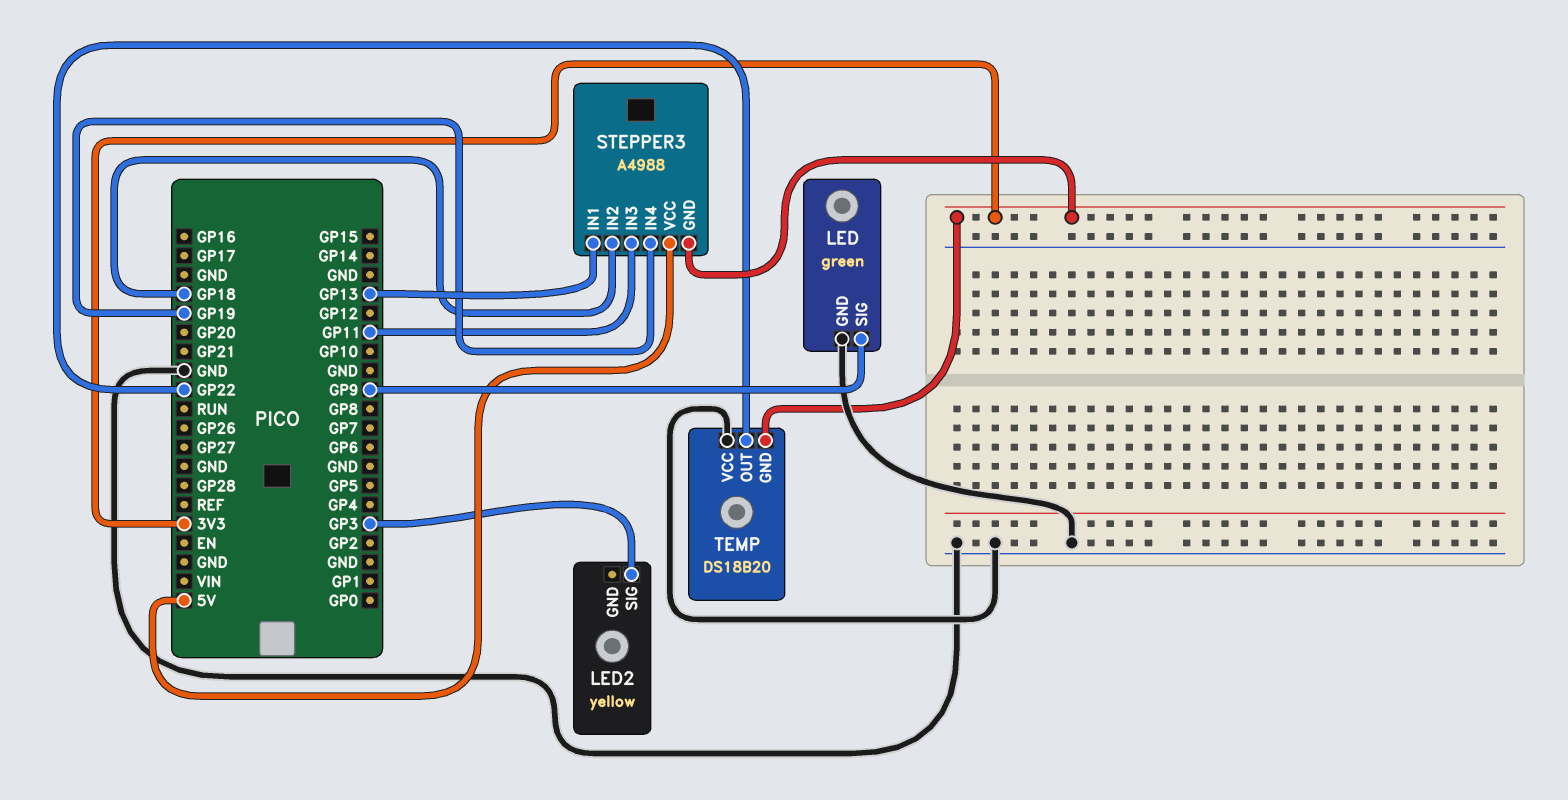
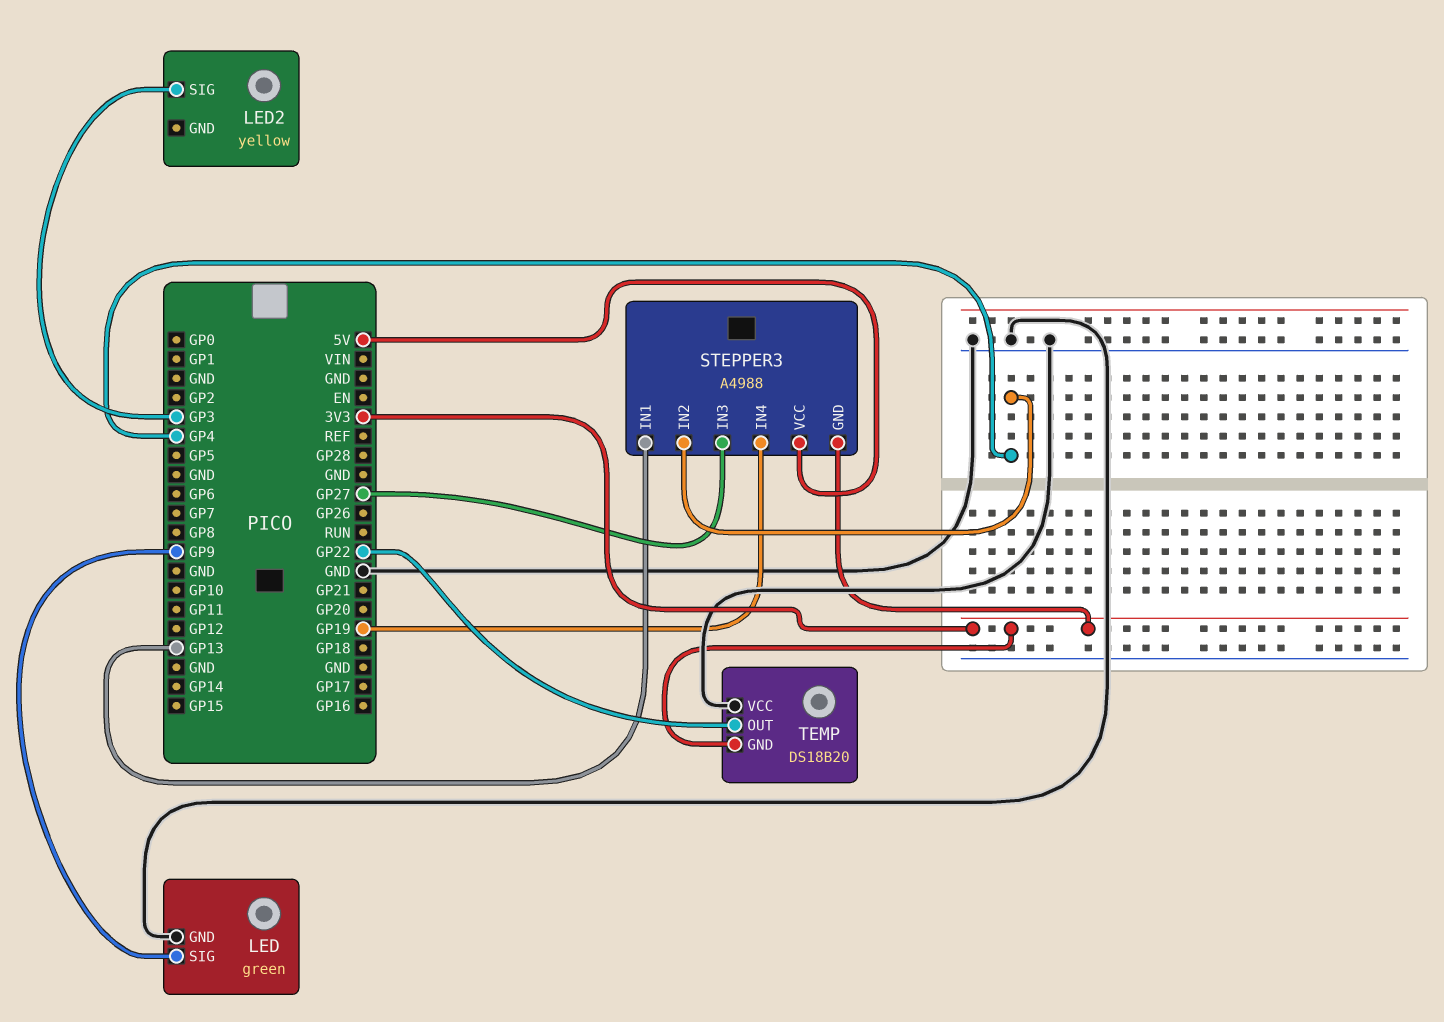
STEPPER3 pin IN2: GP18 -> GP4
STEPPER3 pin IN3: GP11 -> GP27

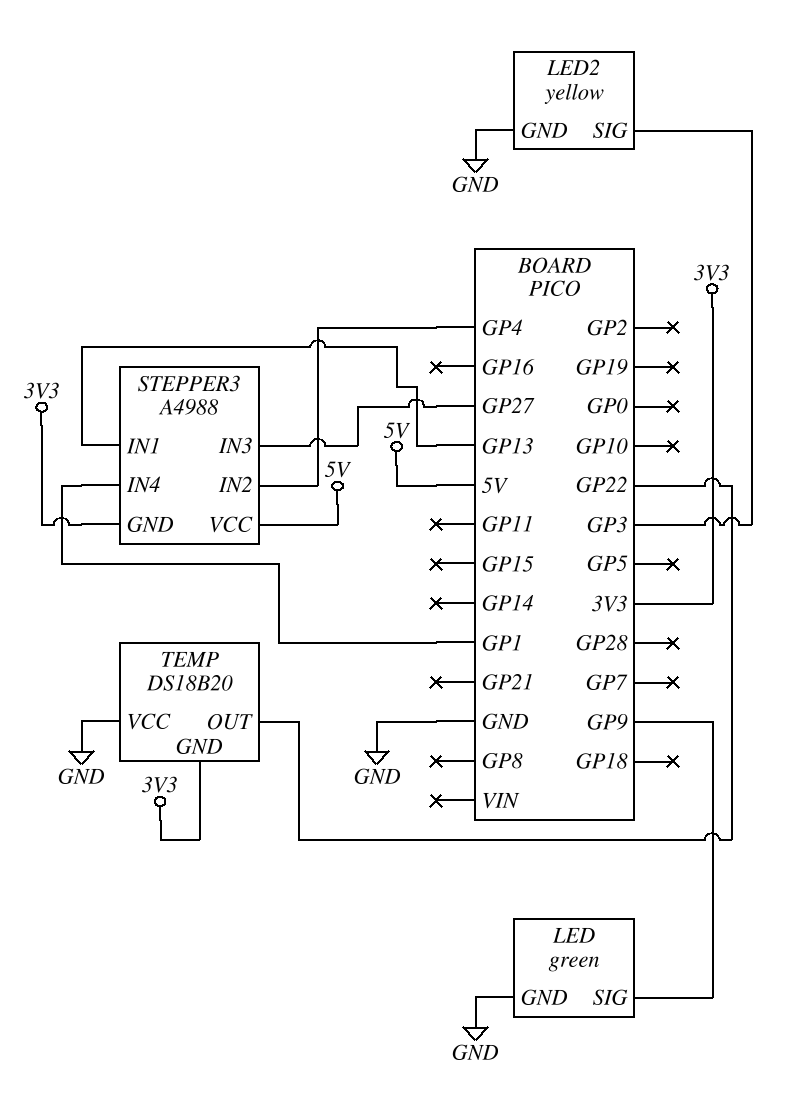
LED2 pin GND: none -> GND
STEPPER3 pin IN4: GP19 -> GP1

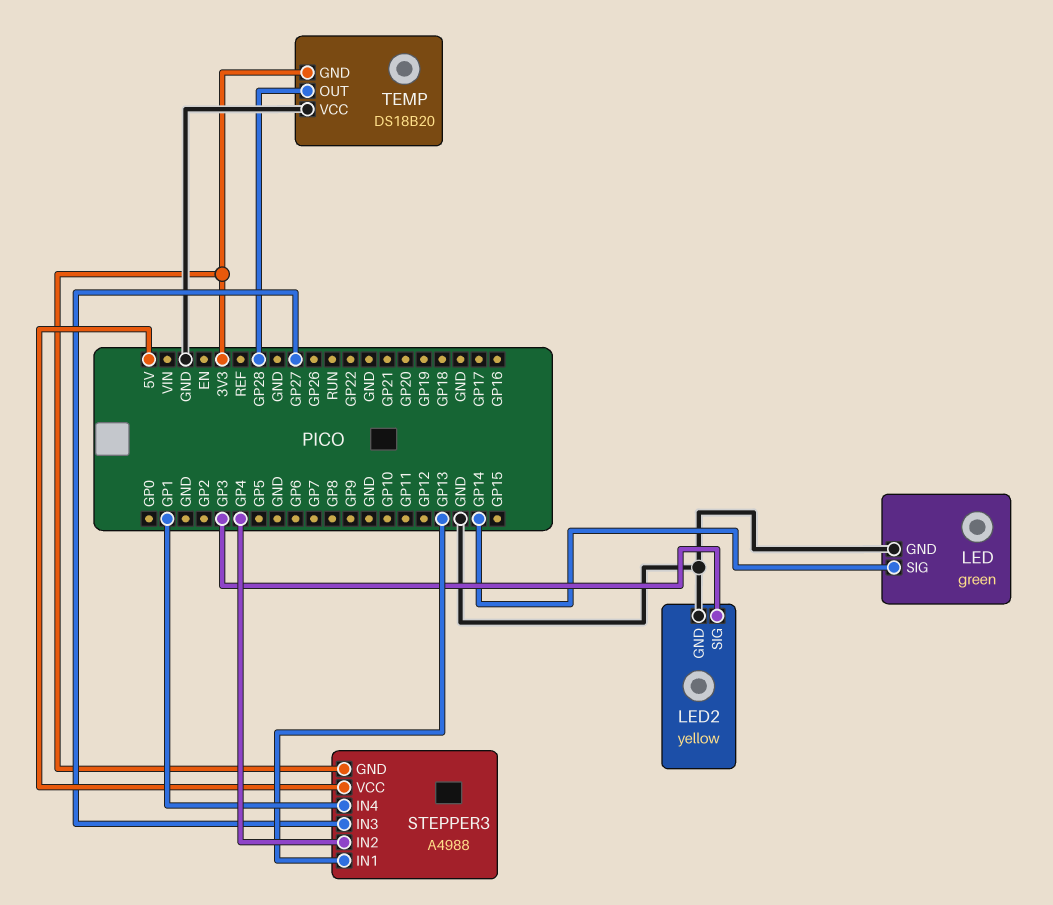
LED pin SIG: GP9 -> GP14
TEMP pin OUT: GP22 -> GP28

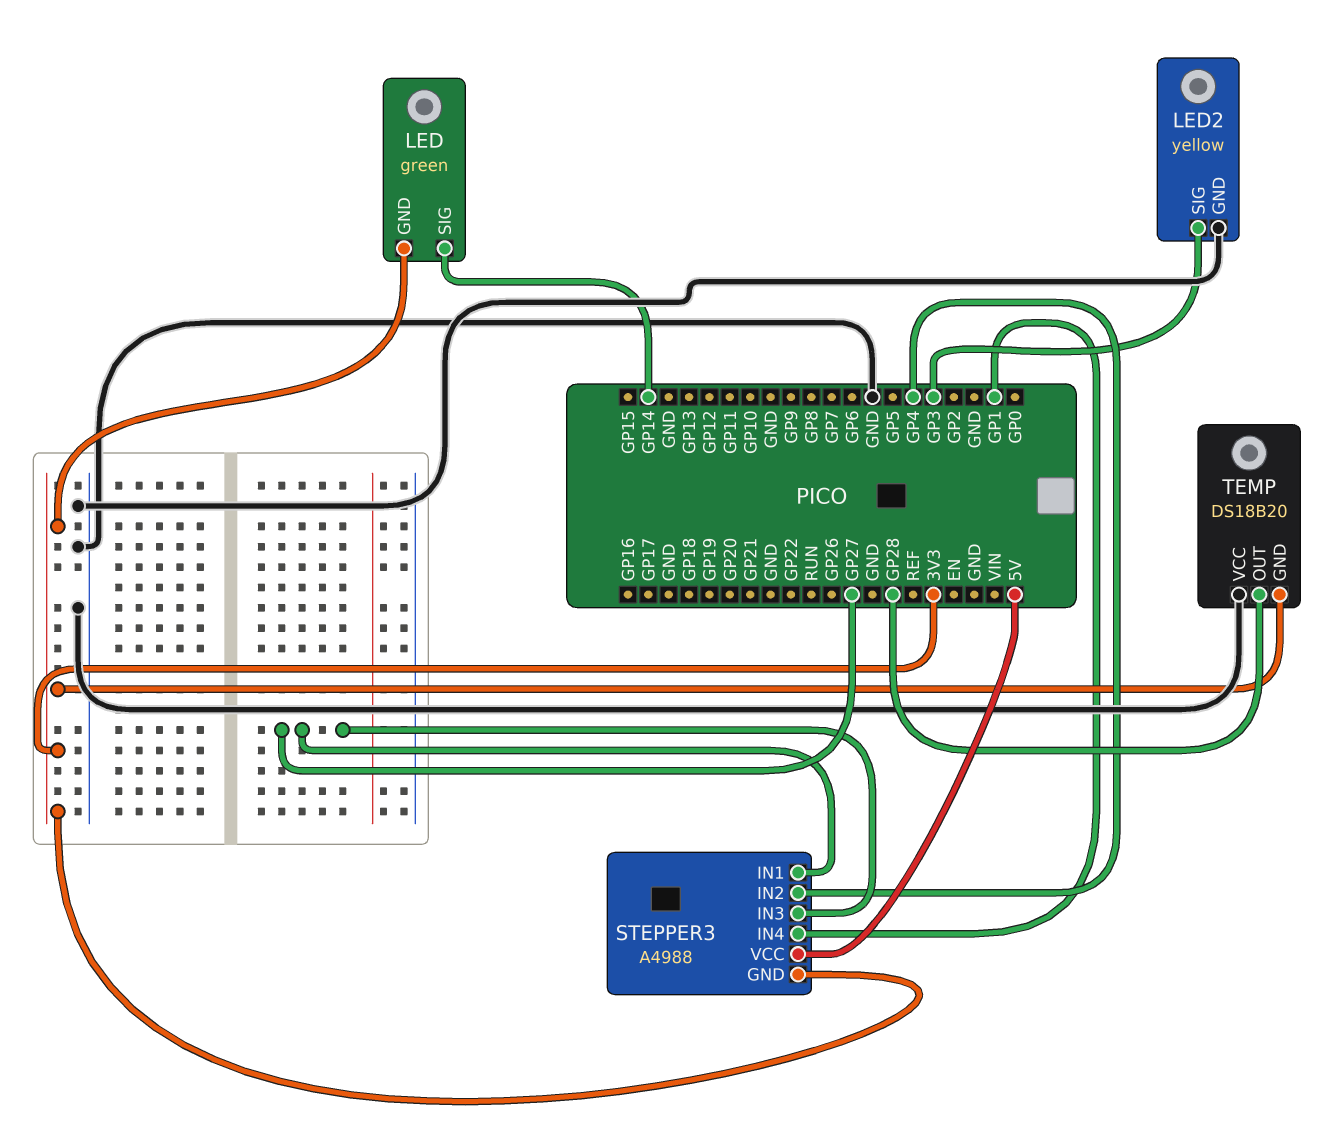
LED pin GND: GND -> 3V3
STEPPER3 pin IN1: GP13 -> GP27

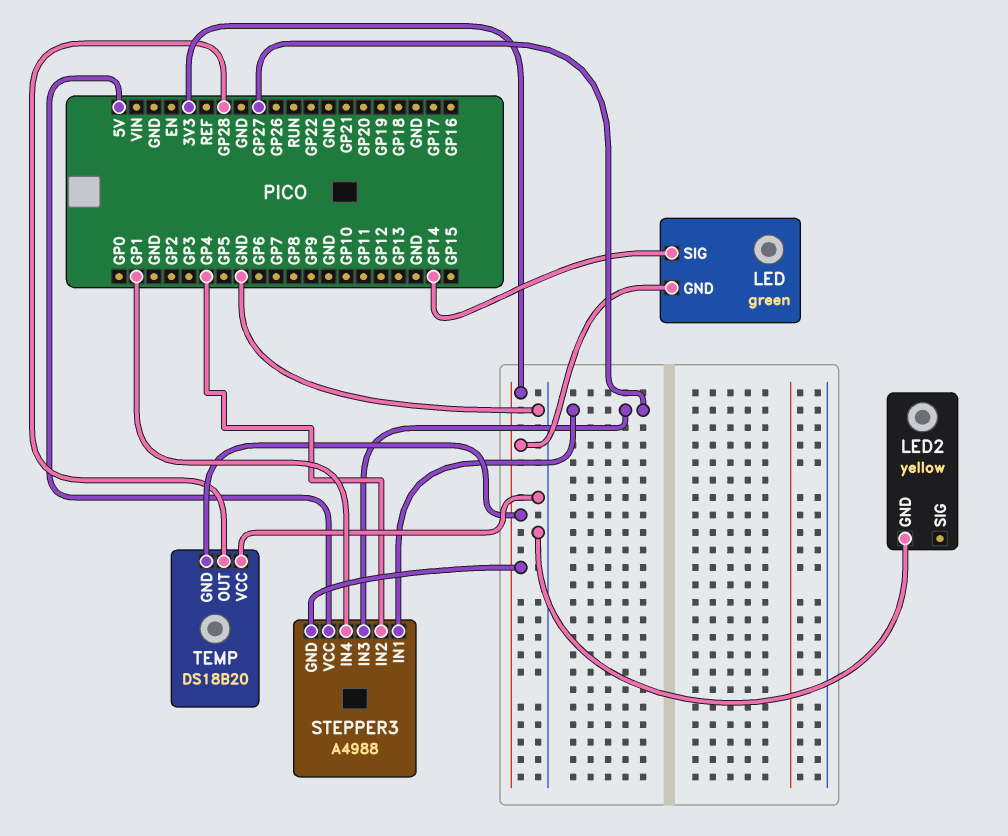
LED2 pin SIG: GP3 -> none

